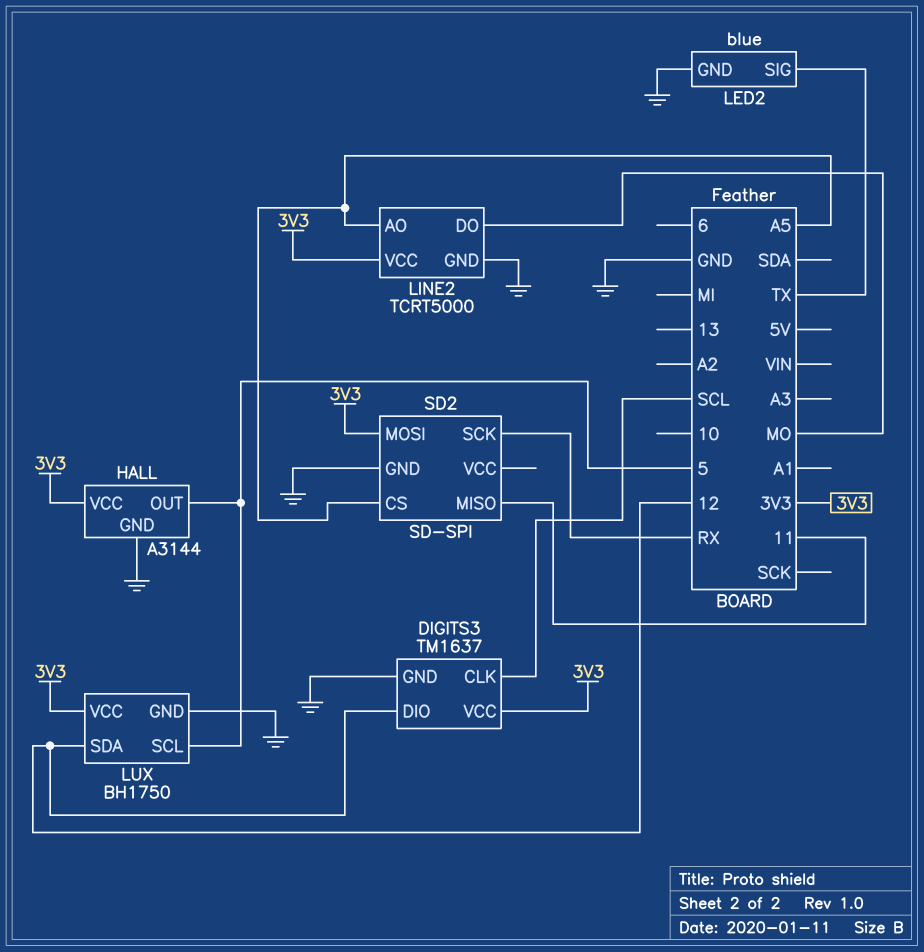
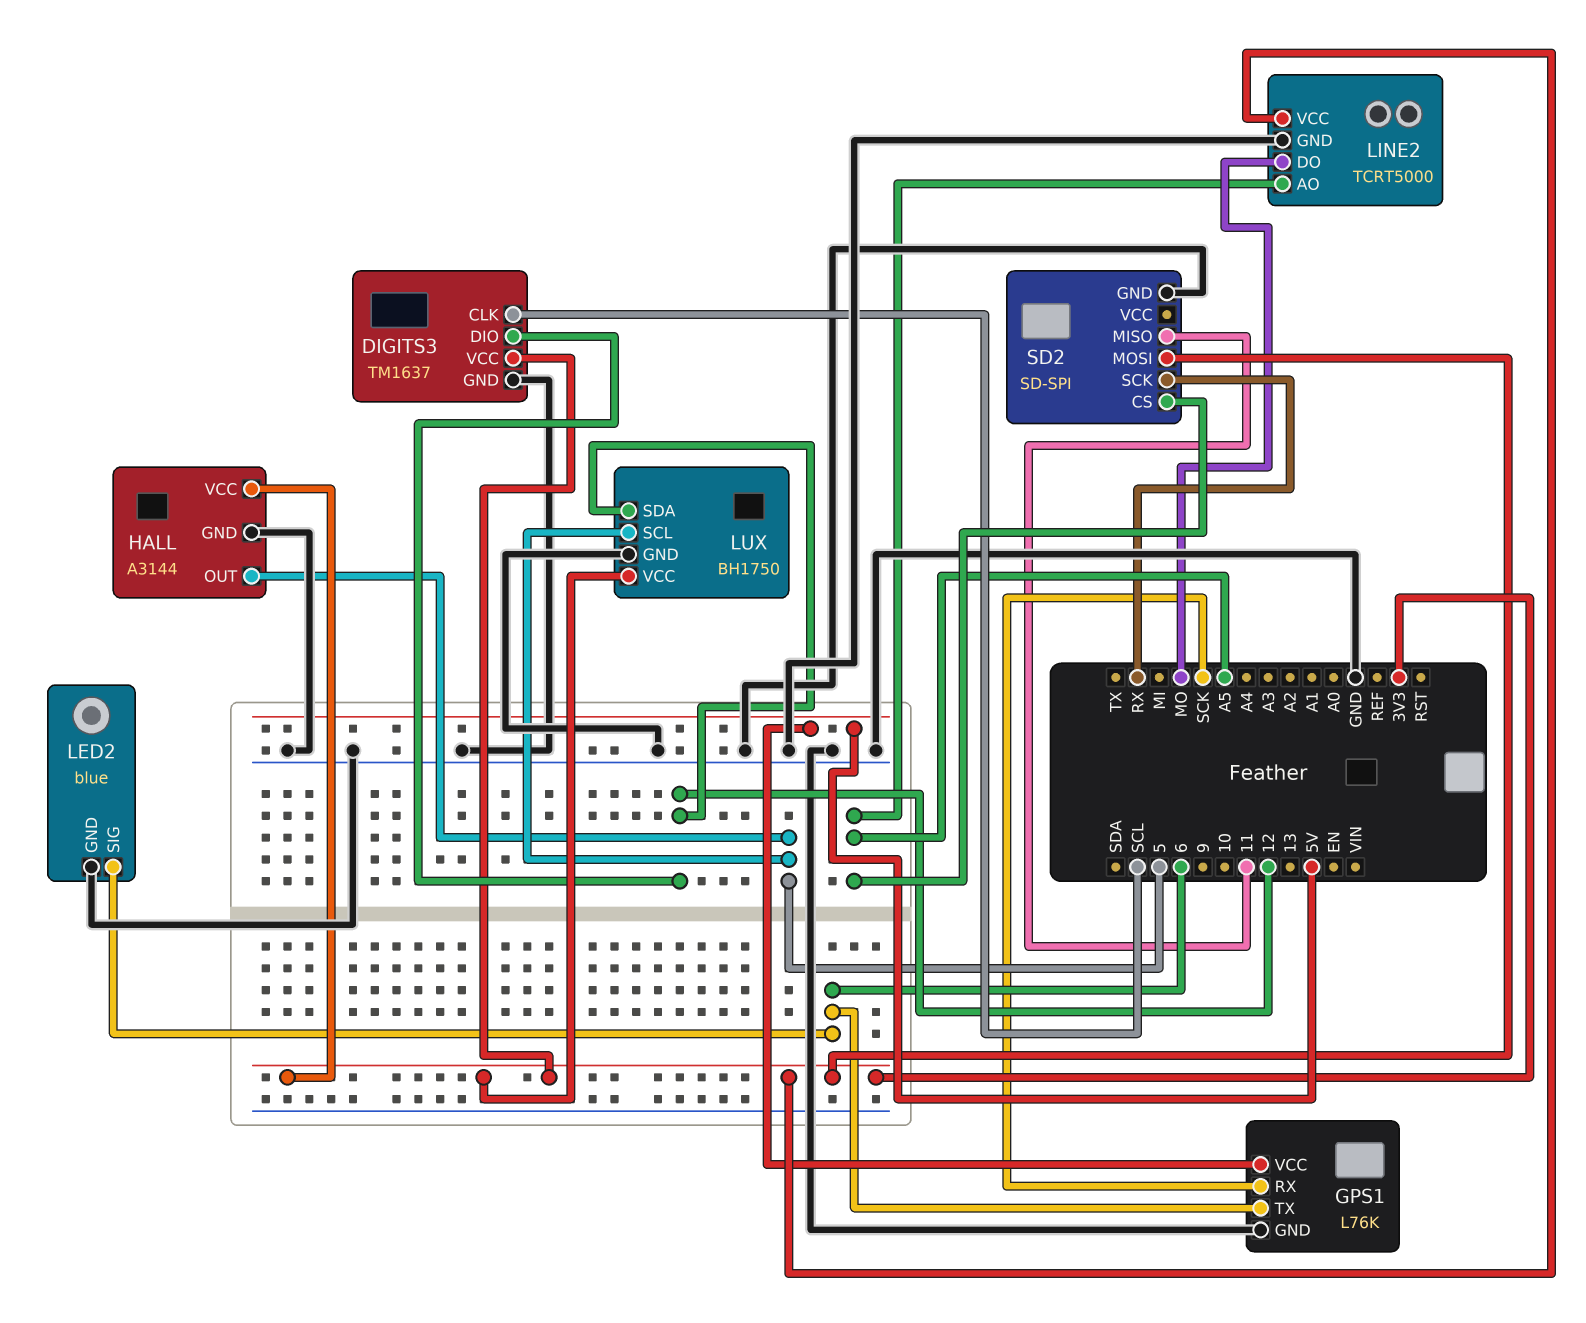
GPS1: none -> L76K
GPS1 pin GND: none -> GND
GPS1 pin RX: none -> SCK
GPS1 pin TX: none -> 6
GPS1 pin VCC: none -> 5V
LED2 pin SIG: TX -> 6

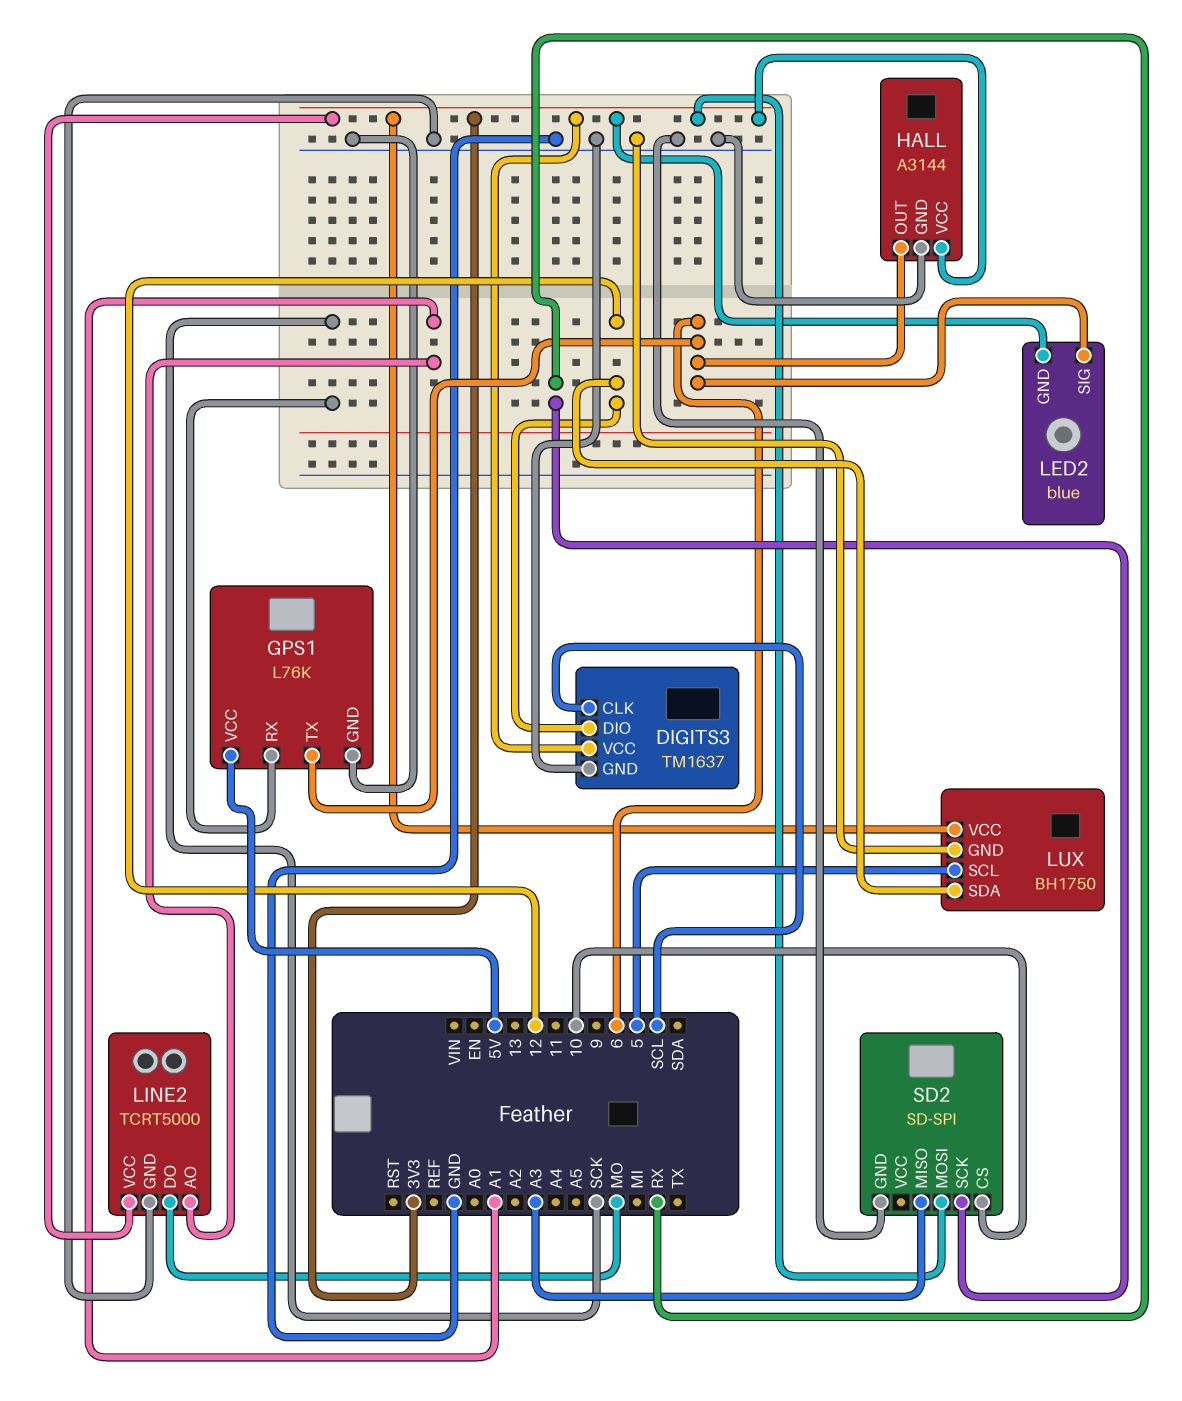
HALL pin OUT: 5 -> 6
LED2 pin GND: GND -> 3V3
LINE2 pin AO: A5 -> A1
SD2 pin CS: A5 -> 10
SD2 pin MISO: 11 -> A3

